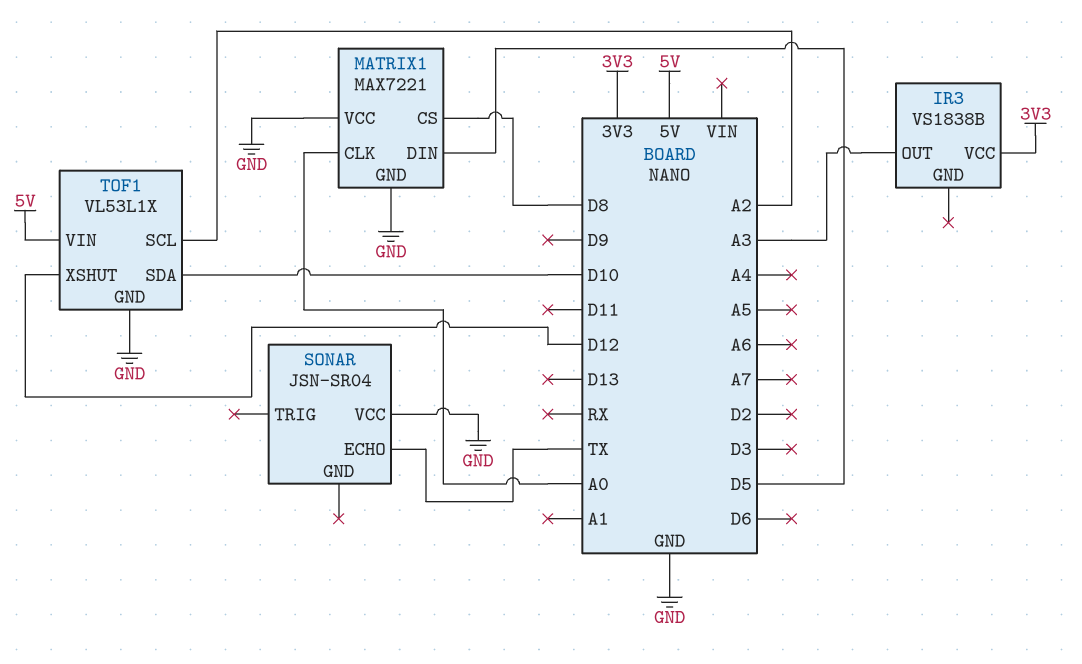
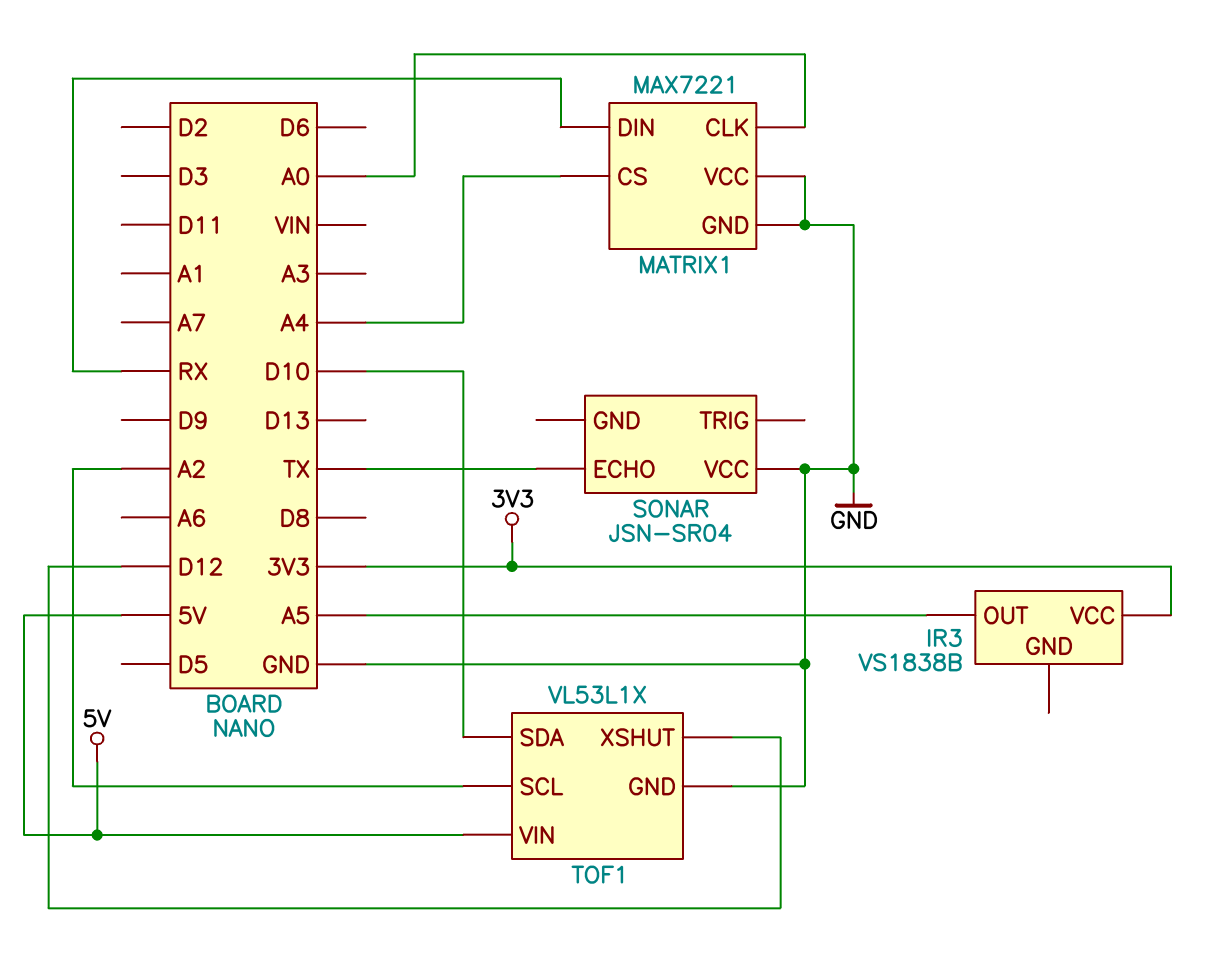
IR3 pin OUT: A3 -> A5
MATRIX1 pin CS: D8 -> A4
MATRIX1 pin DIN: D5 -> RX

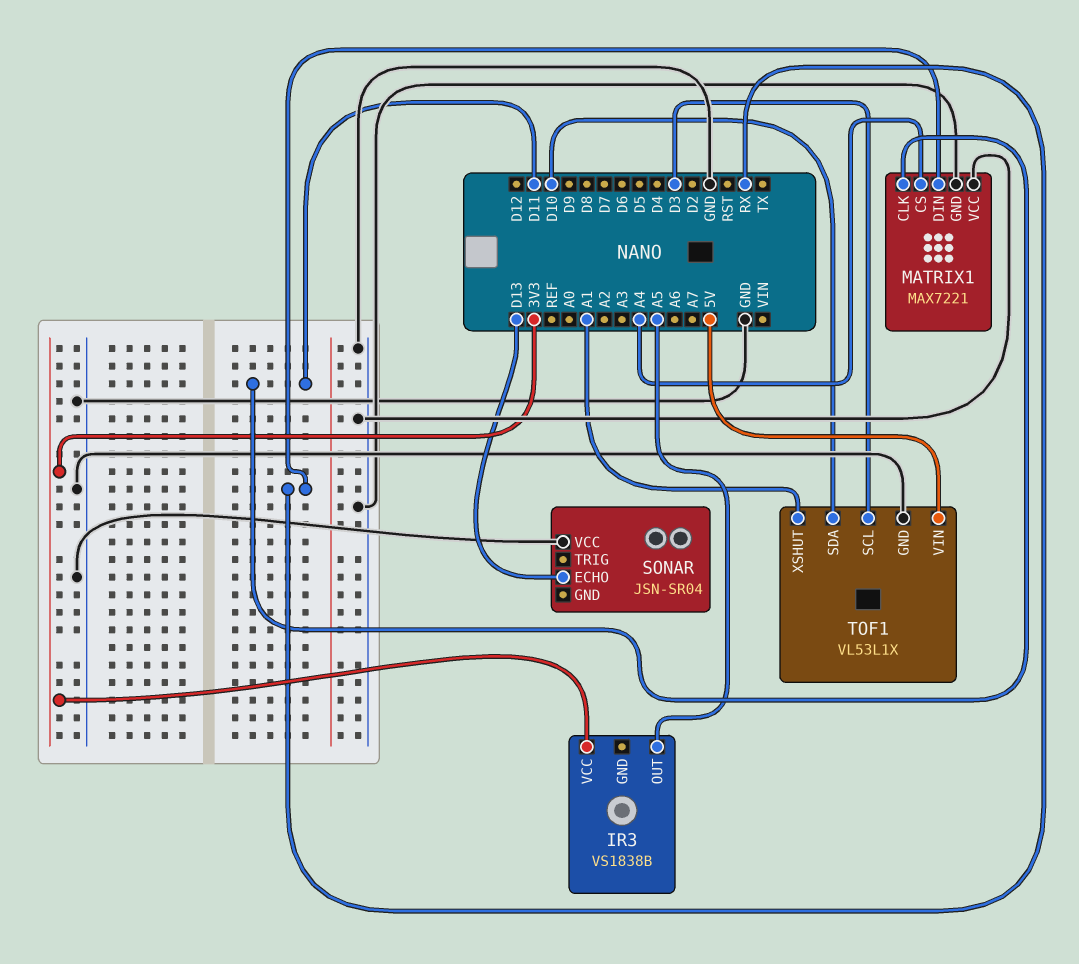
MATRIX1 pin CLK: A0 -> D11
SONAR pin ECHO: TX -> D13
TOF1 pin SCL: A2 -> D3
TOF1 pin XSHUT: D12 -> A1

